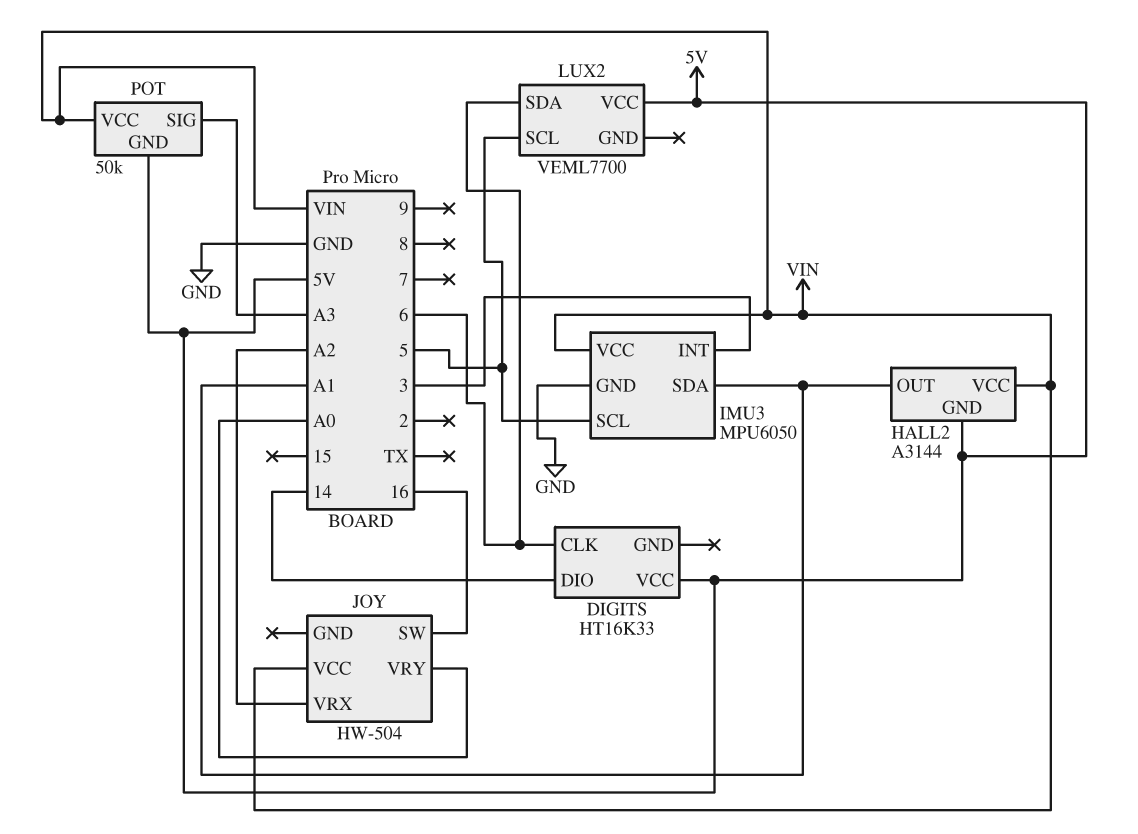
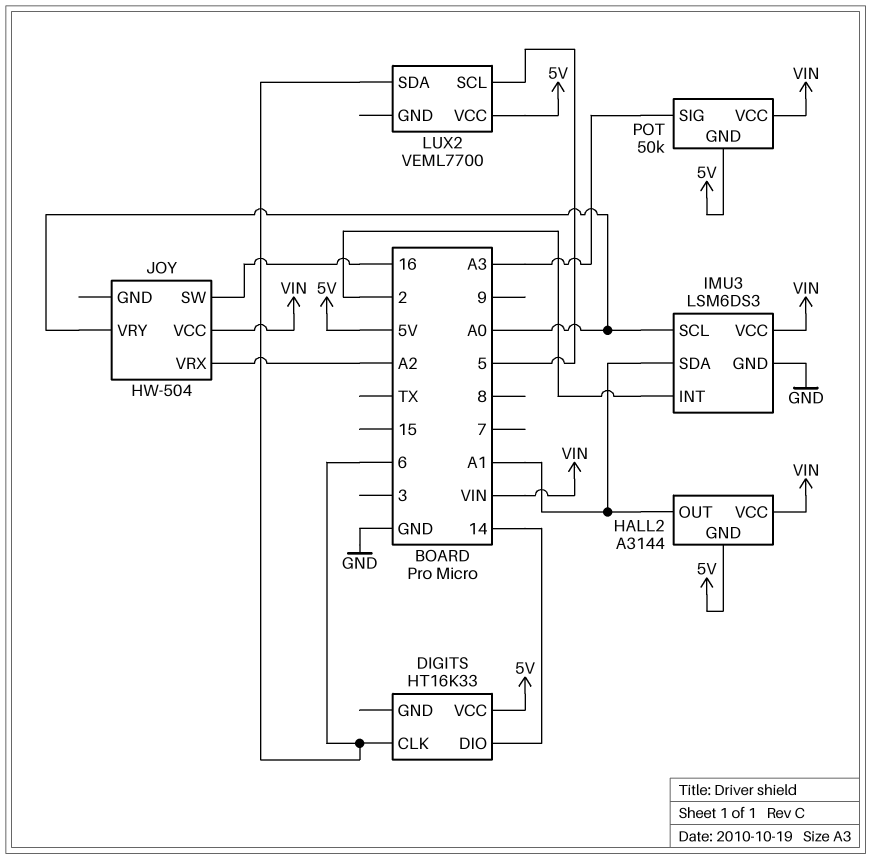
IMU3: MPU6050 -> LSM6DS3
IMU3 pin INT: 3 -> 2
IMU3 pin SCL: 5 -> A0

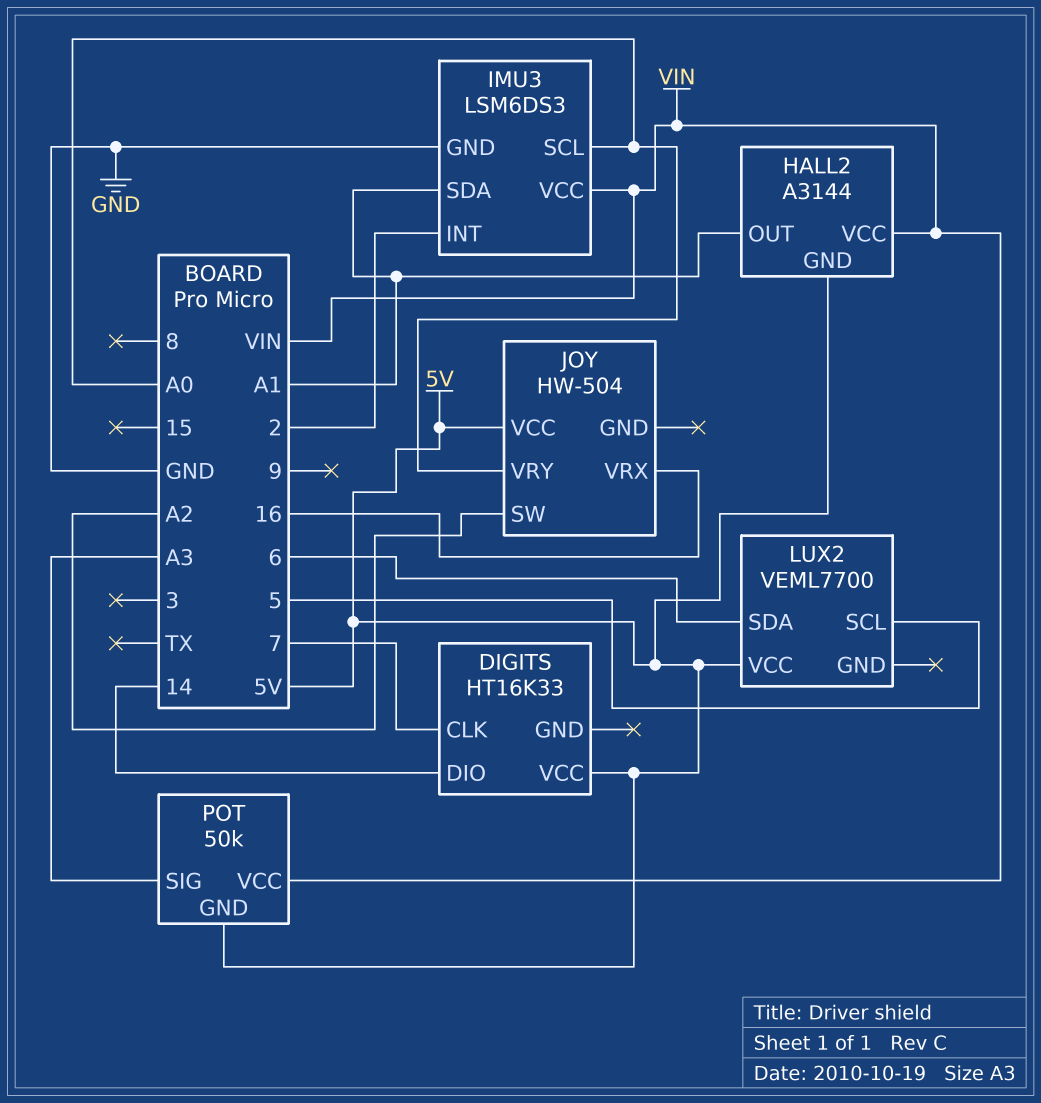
DIGITS pin CLK: 6 -> 7
JOY pin SW: 16 -> A2
JOY pin VCC: VIN -> 5V
JOY pin VRX: A2 -> 16

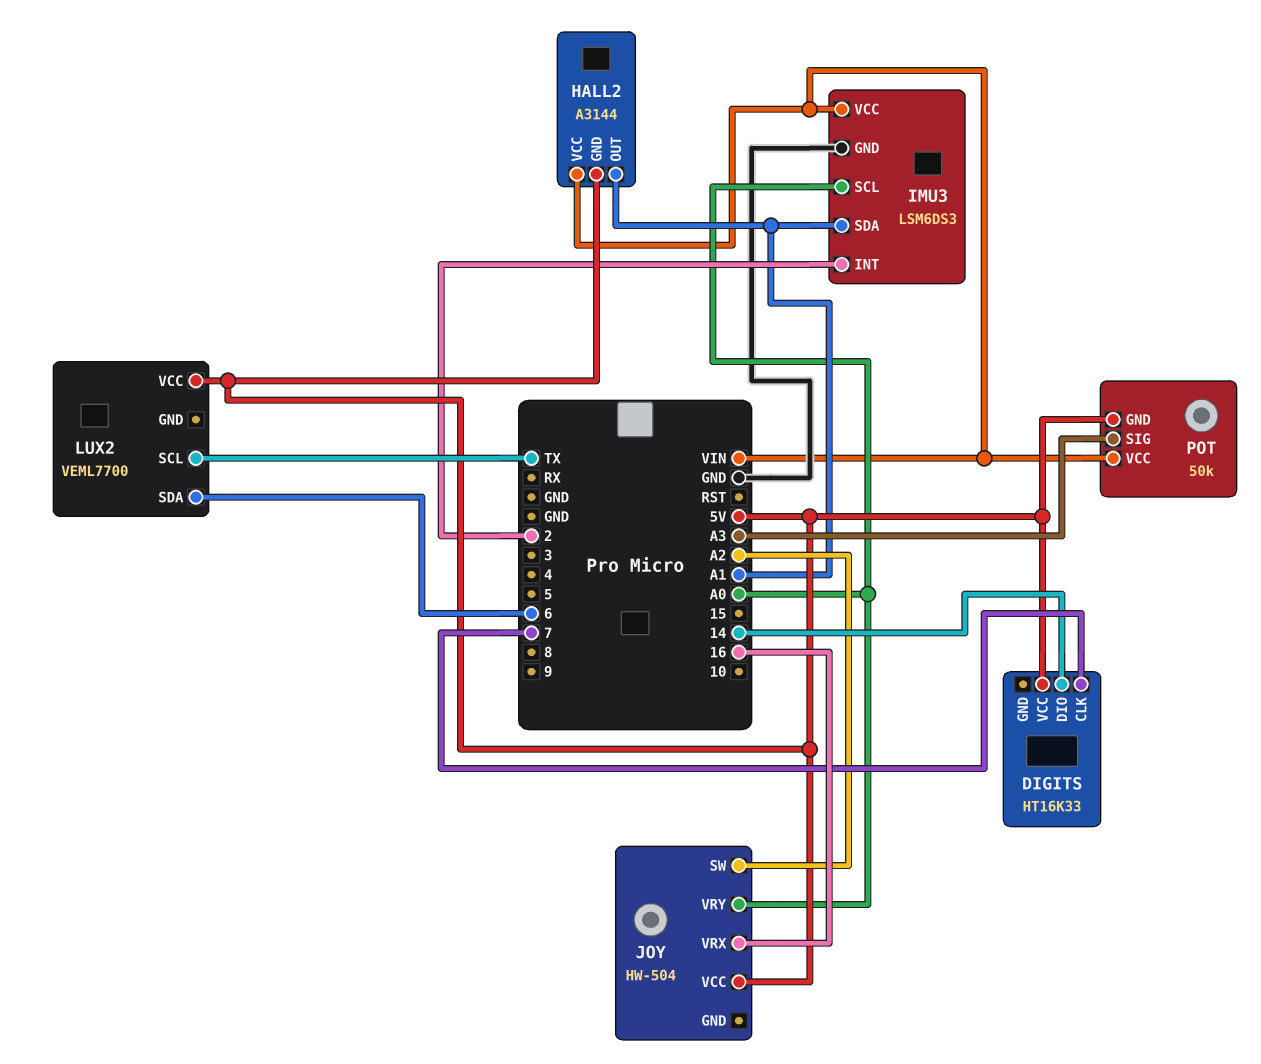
LUX2 pin SCL: 5 -> TX

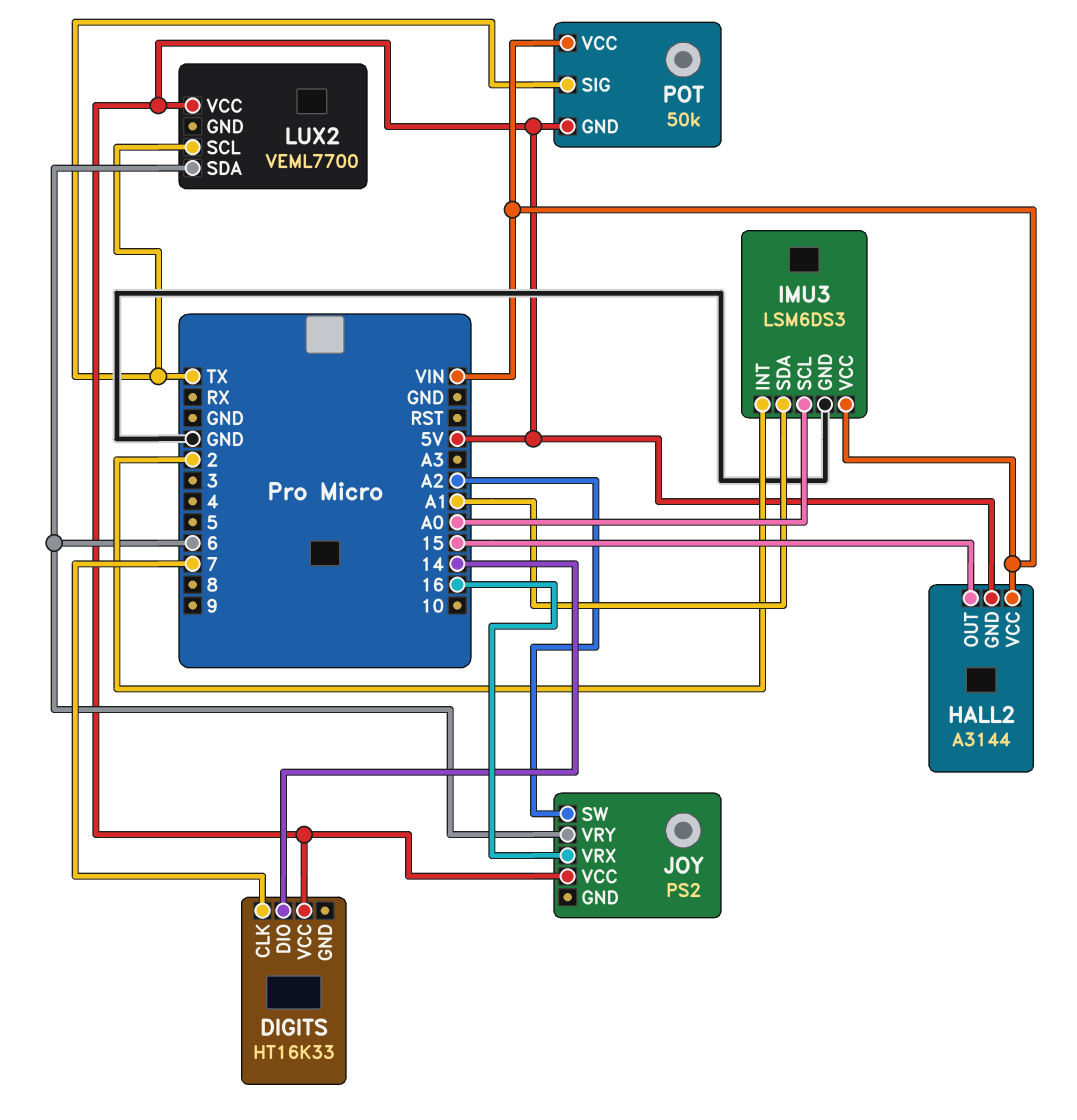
HALL2 pin OUT: A1 -> 15
JOY: HW-504 -> PS2
JOY pin VRY: A0 -> 6
POT pin SIG: A3 -> TX

